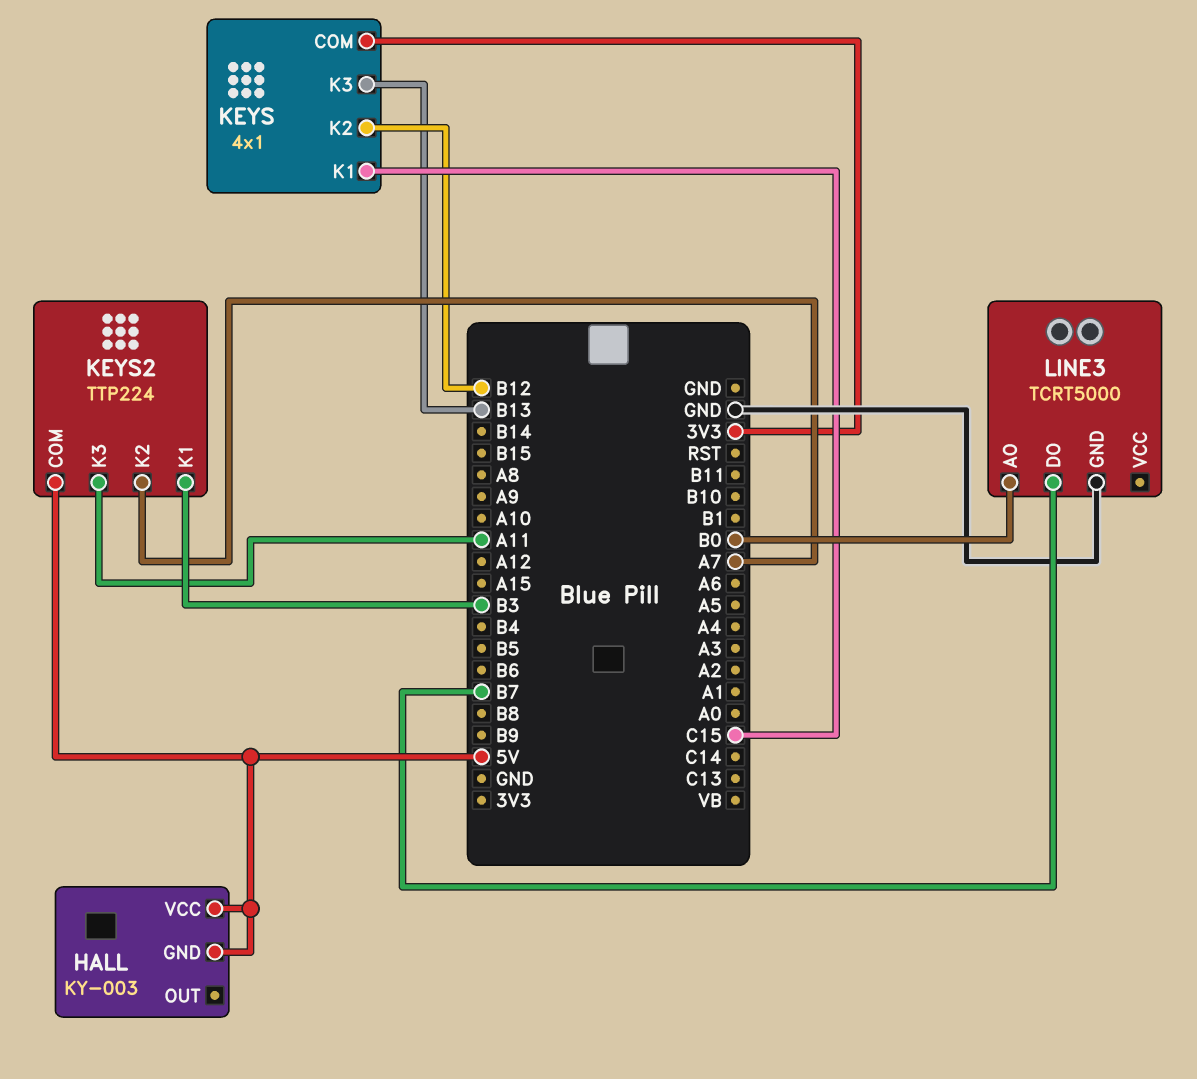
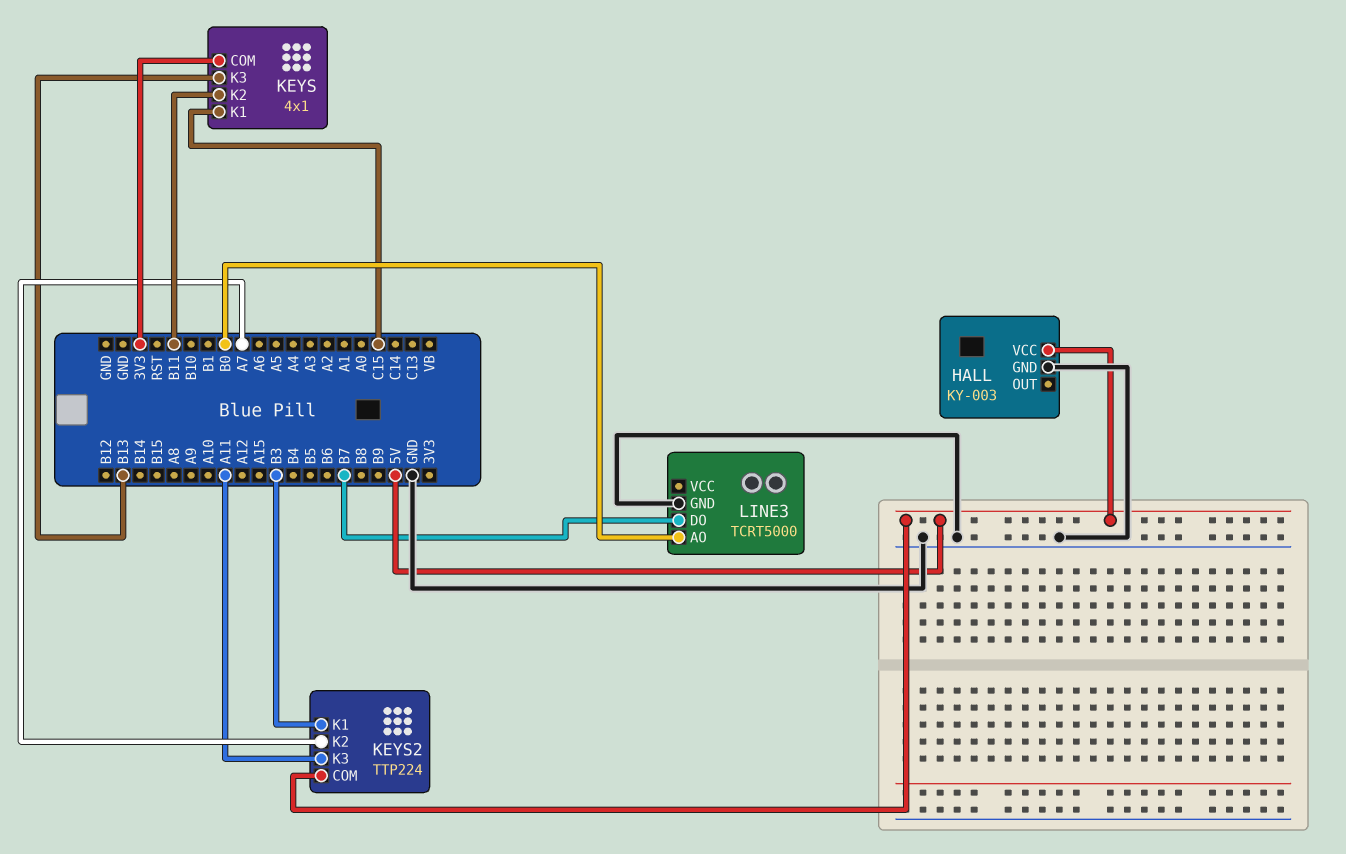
HALL pin GND: 5V -> GND
KEYS pin K2: B12 -> B11

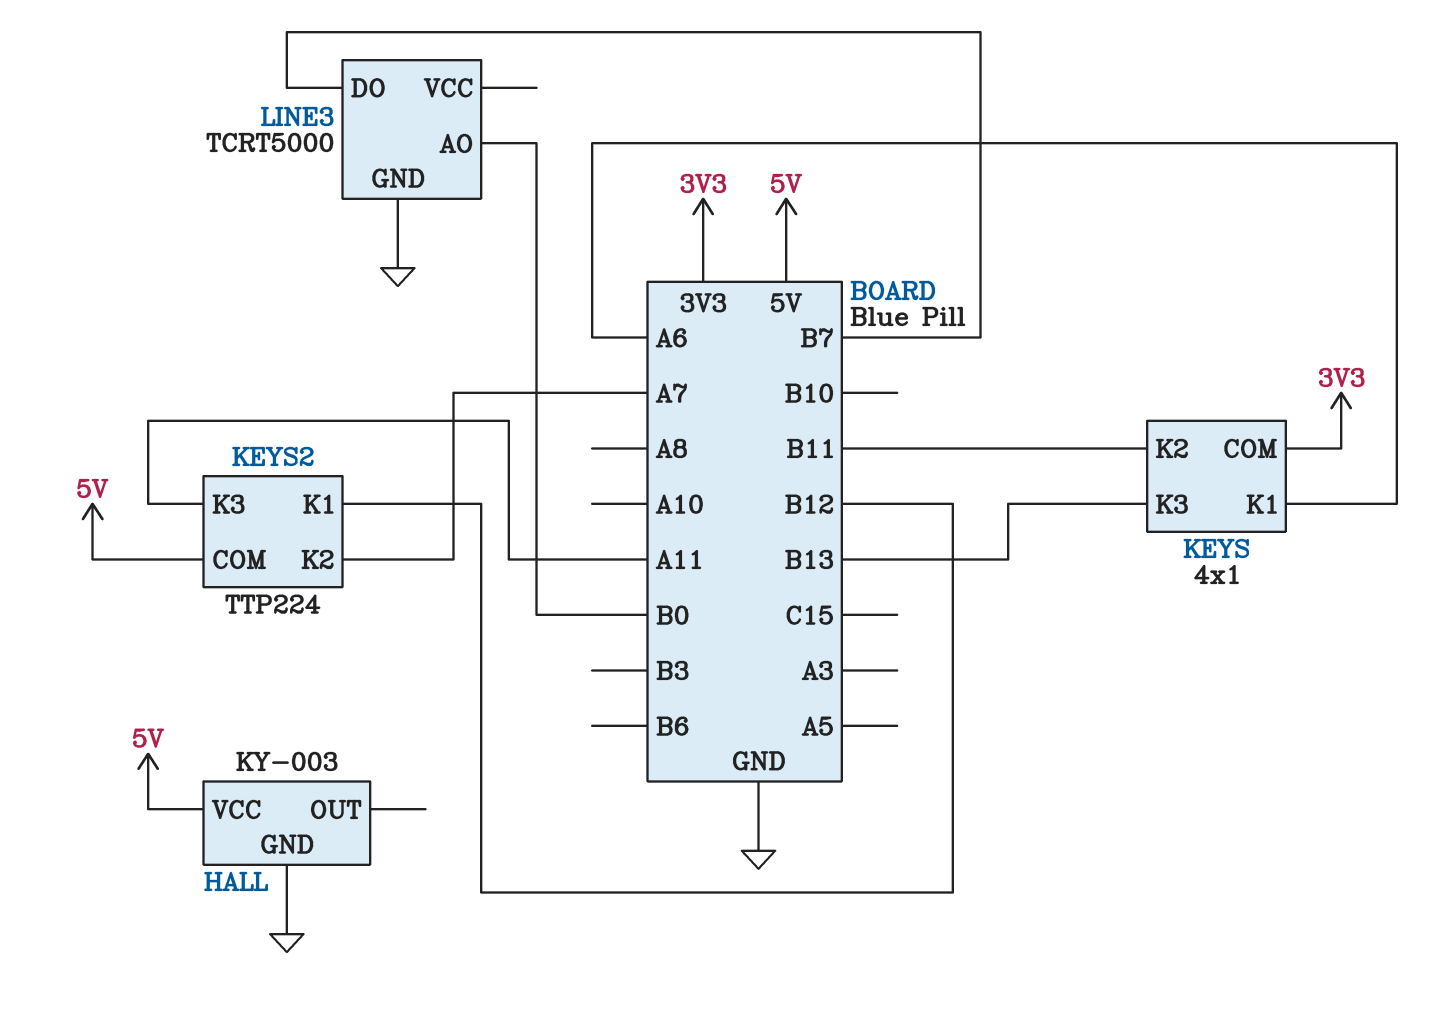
KEYS pin K1: C15 -> A6
KEYS2 pin K1: B3 -> B12

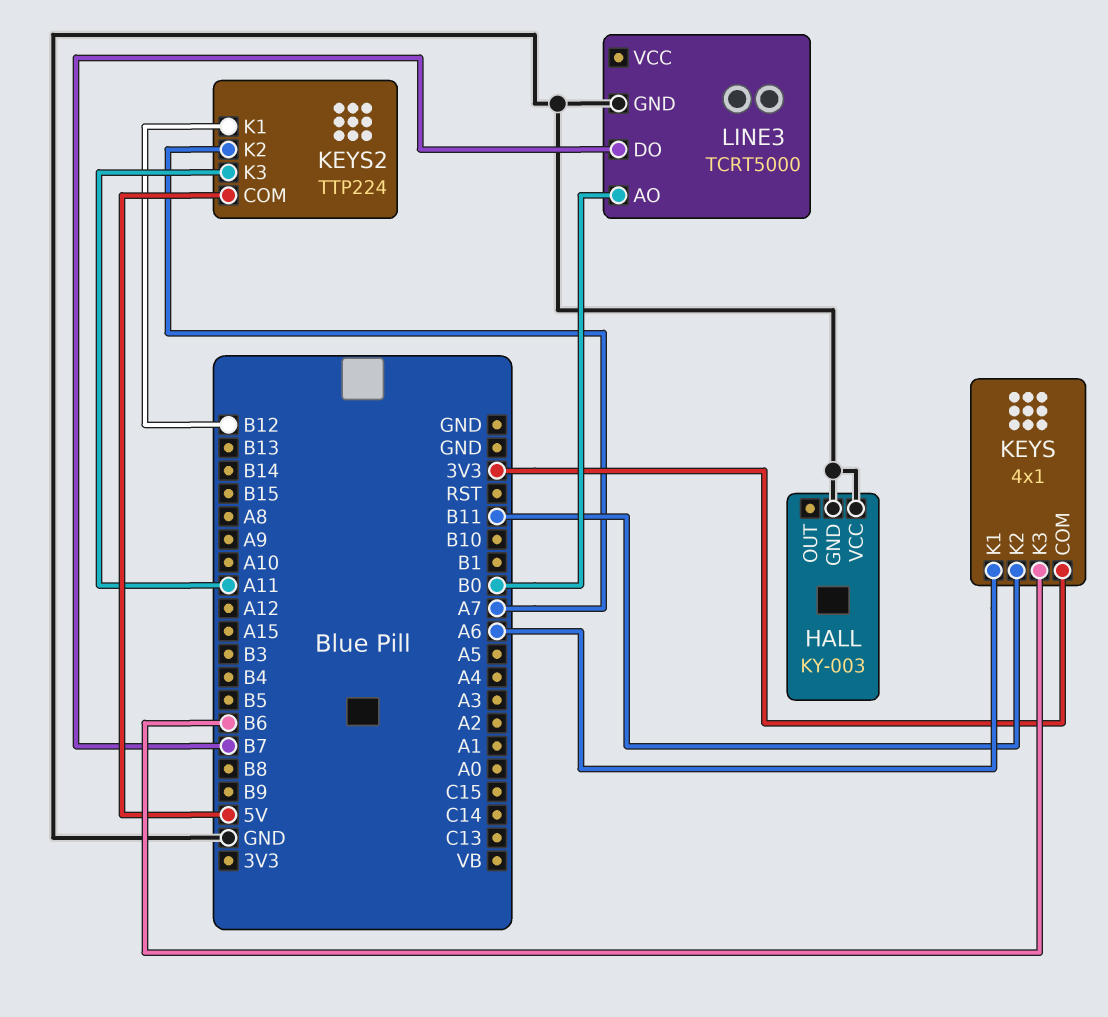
HALL pin VCC: 5V -> GND
KEYS pin K3: B13 -> B6

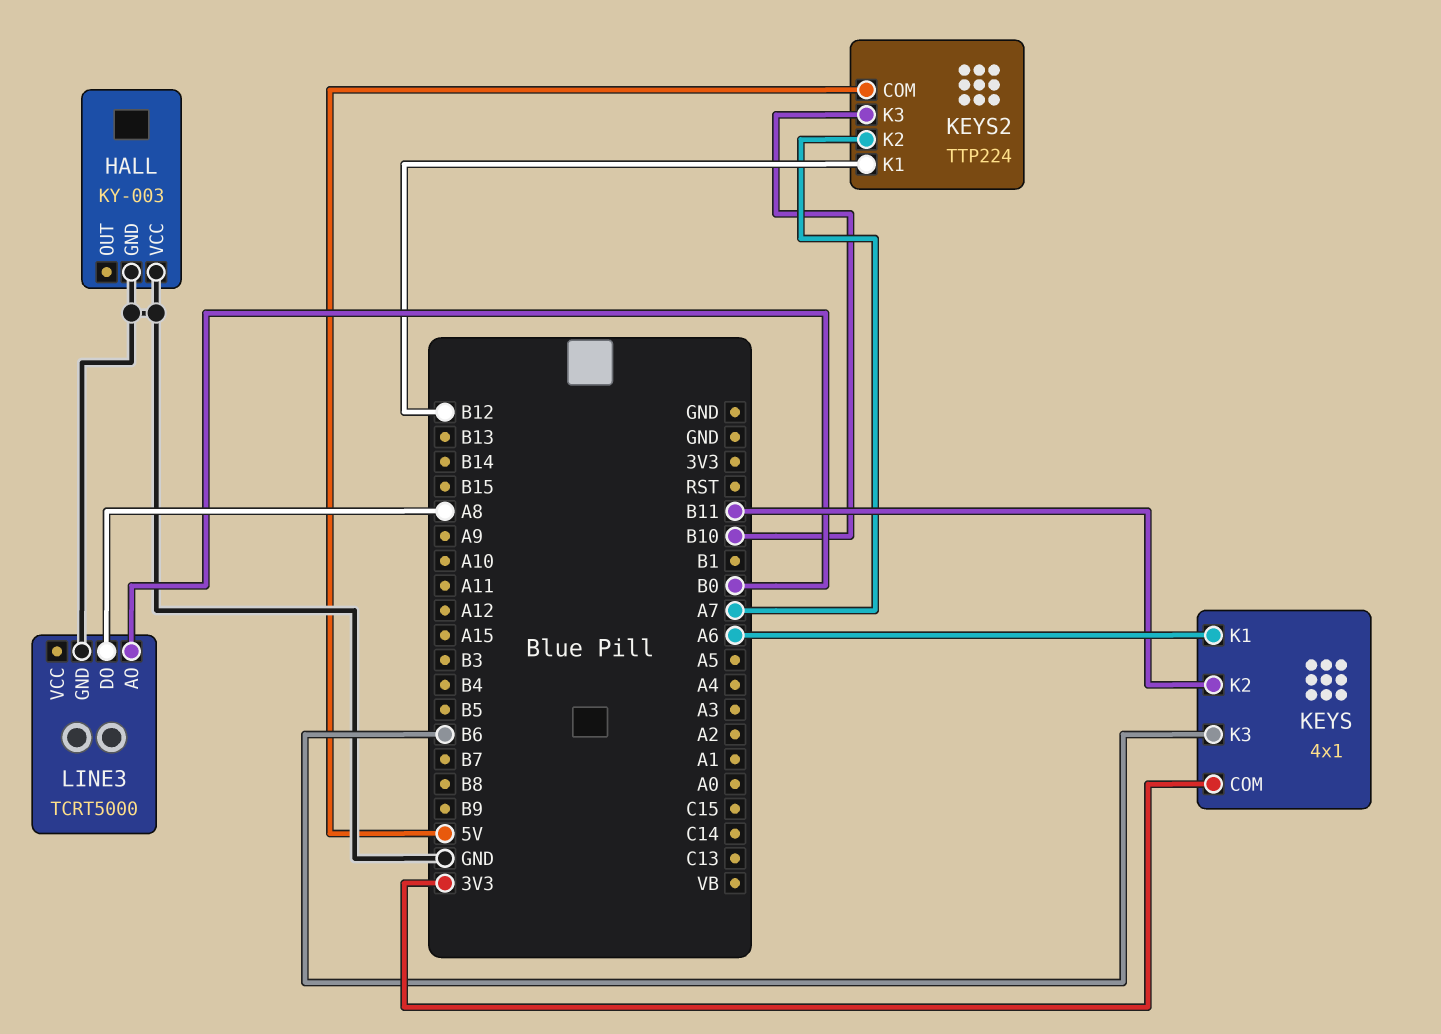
KEYS2 pin K3: A11 -> B10
LINE3 pin DO: B7 -> A8

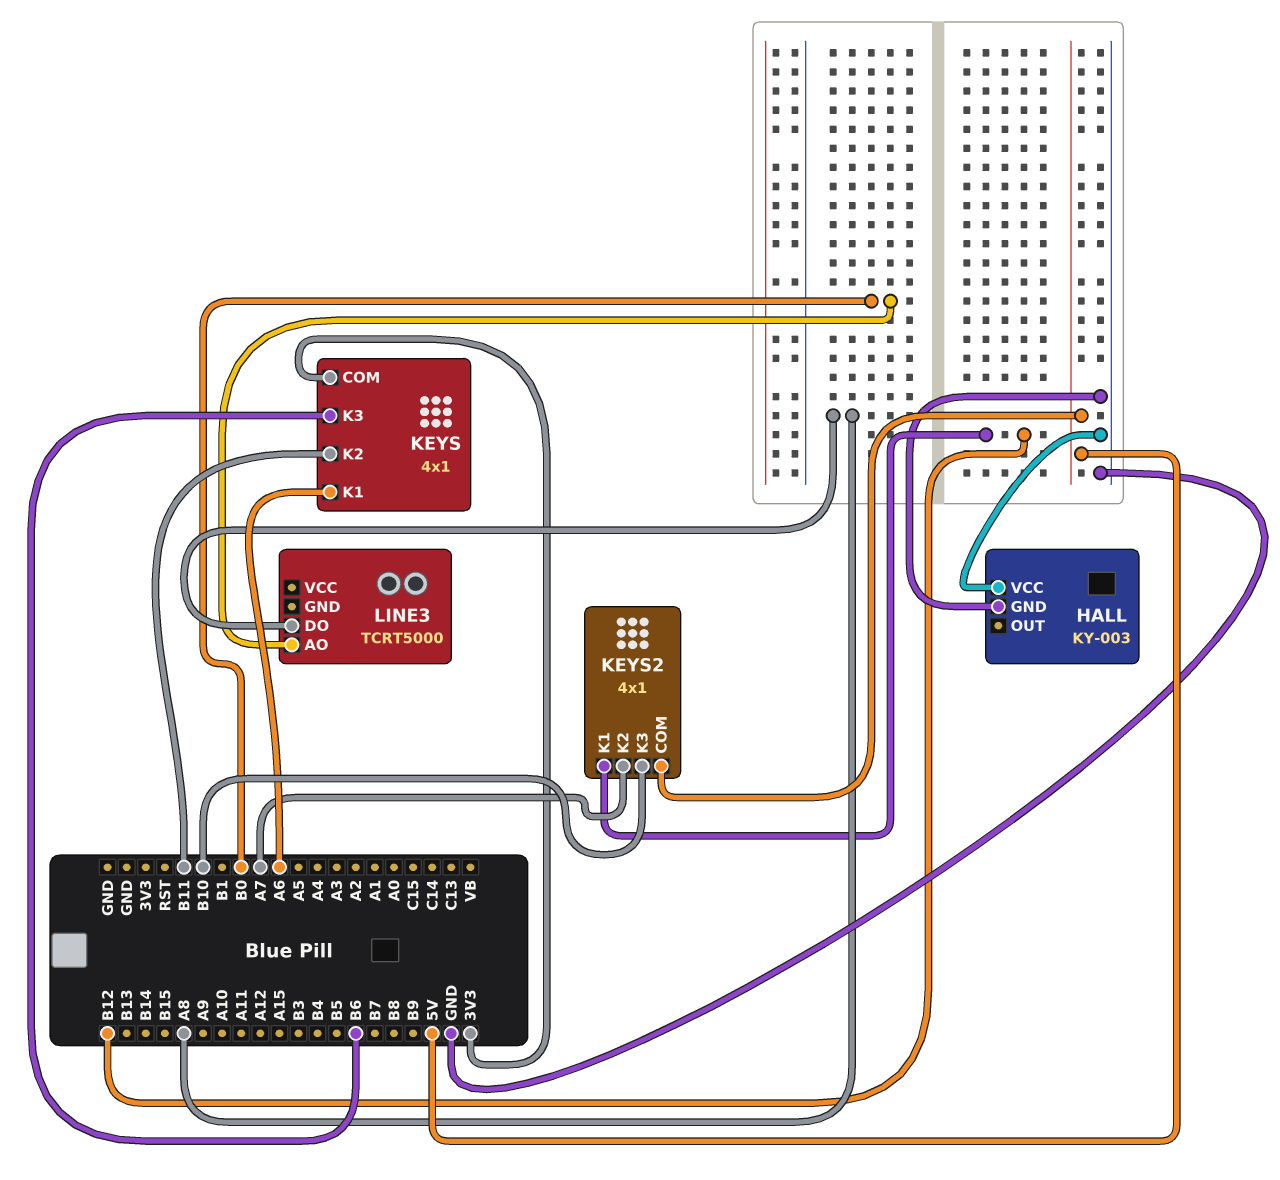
KEYS2: TTP224 -> 4x1
LINE3 pin GND: GND -> none

